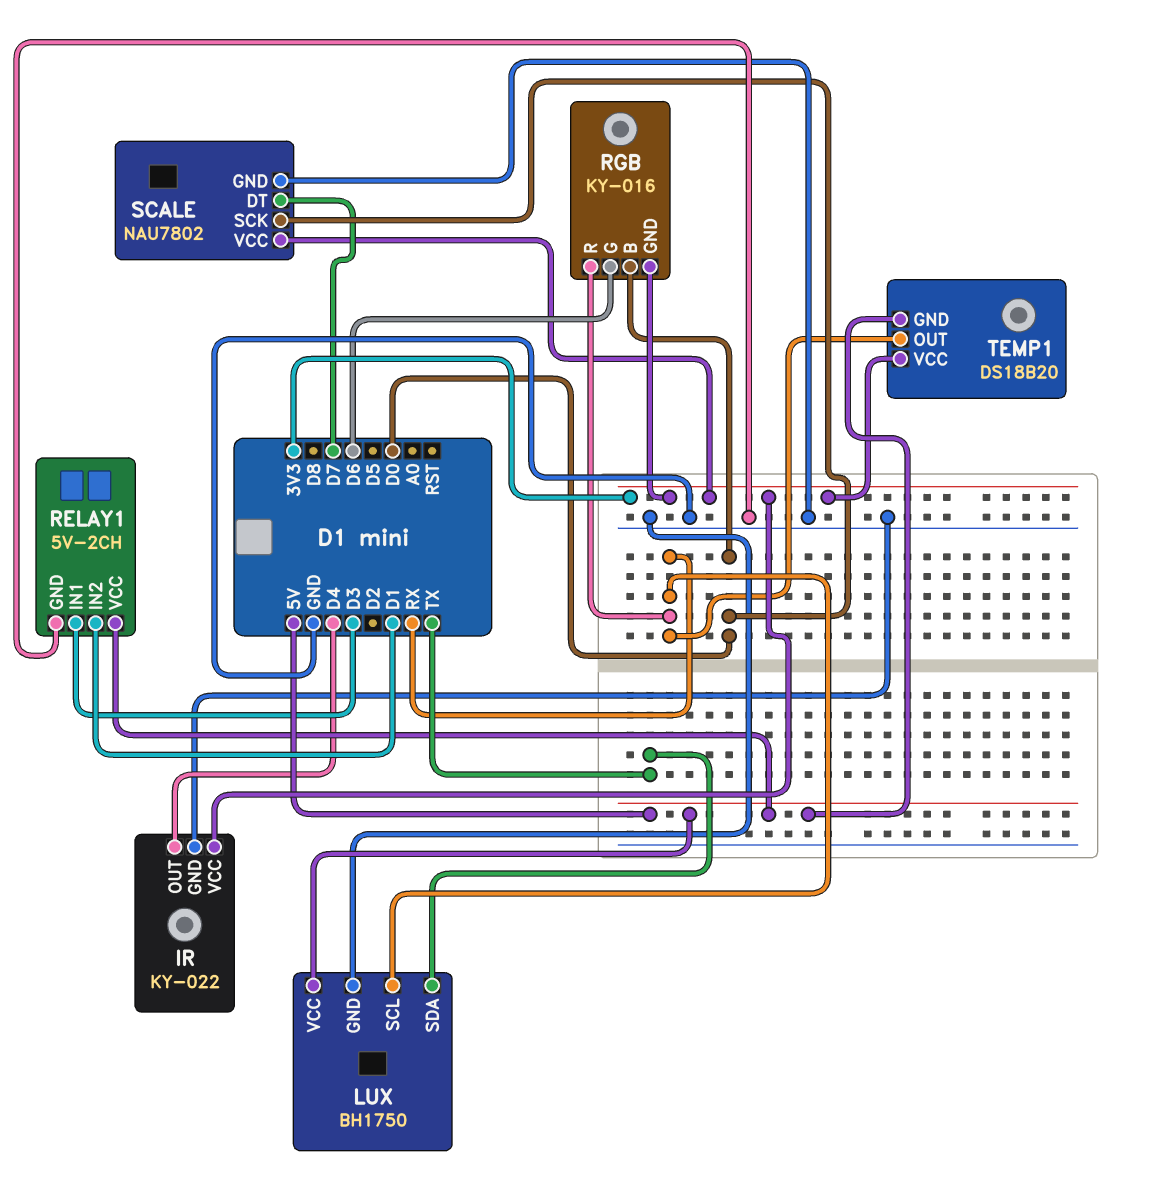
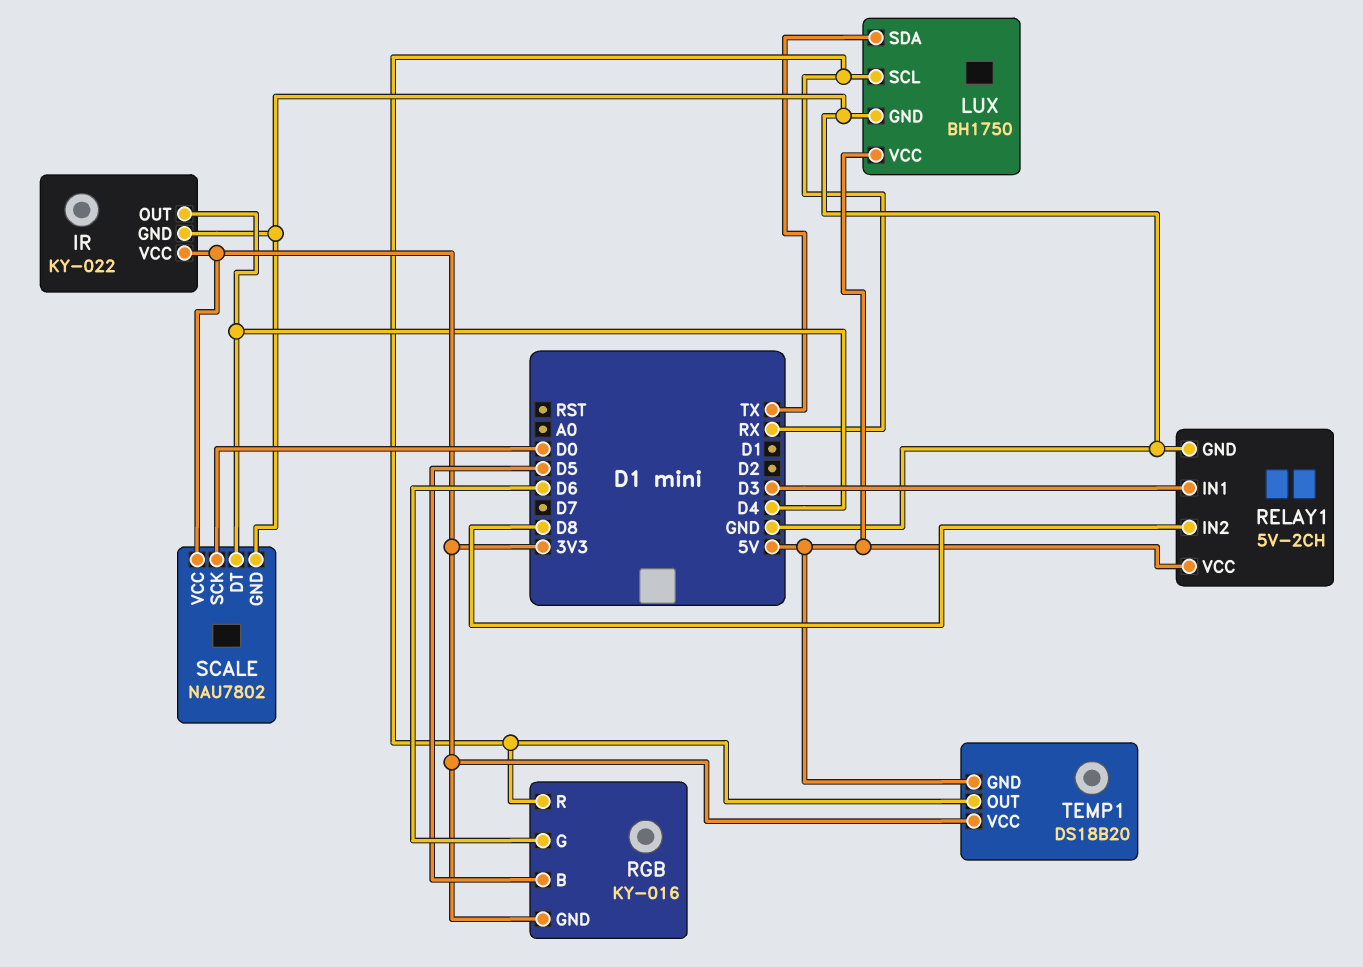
RELAY1 pin IN2: D1 -> D8
RGB pin B: D0 -> D5
SCALE pin DT: D7 -> D4

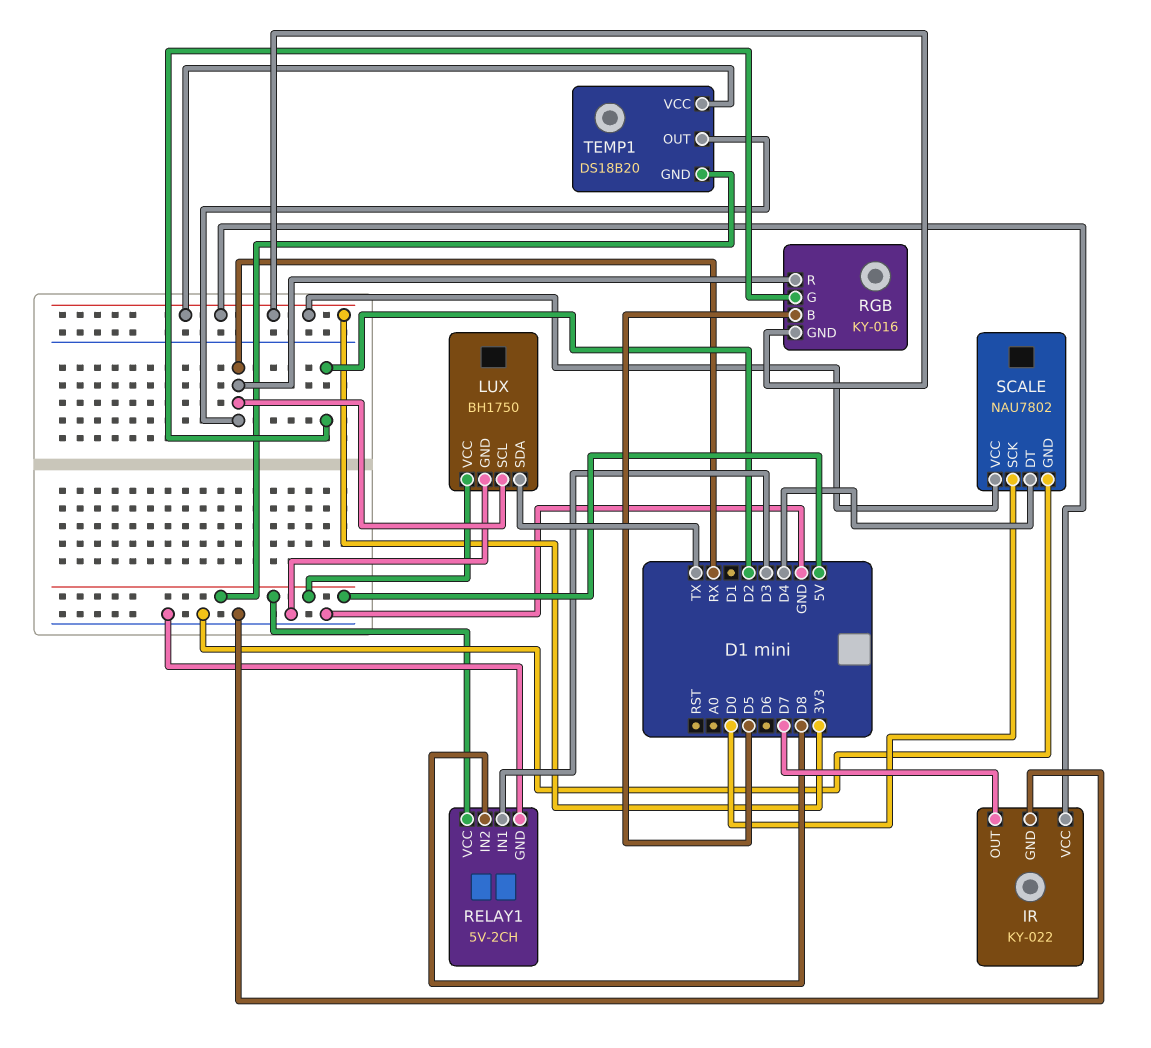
IR pin OUT: D4 -> D7
RGB pin G: D6 -> D2

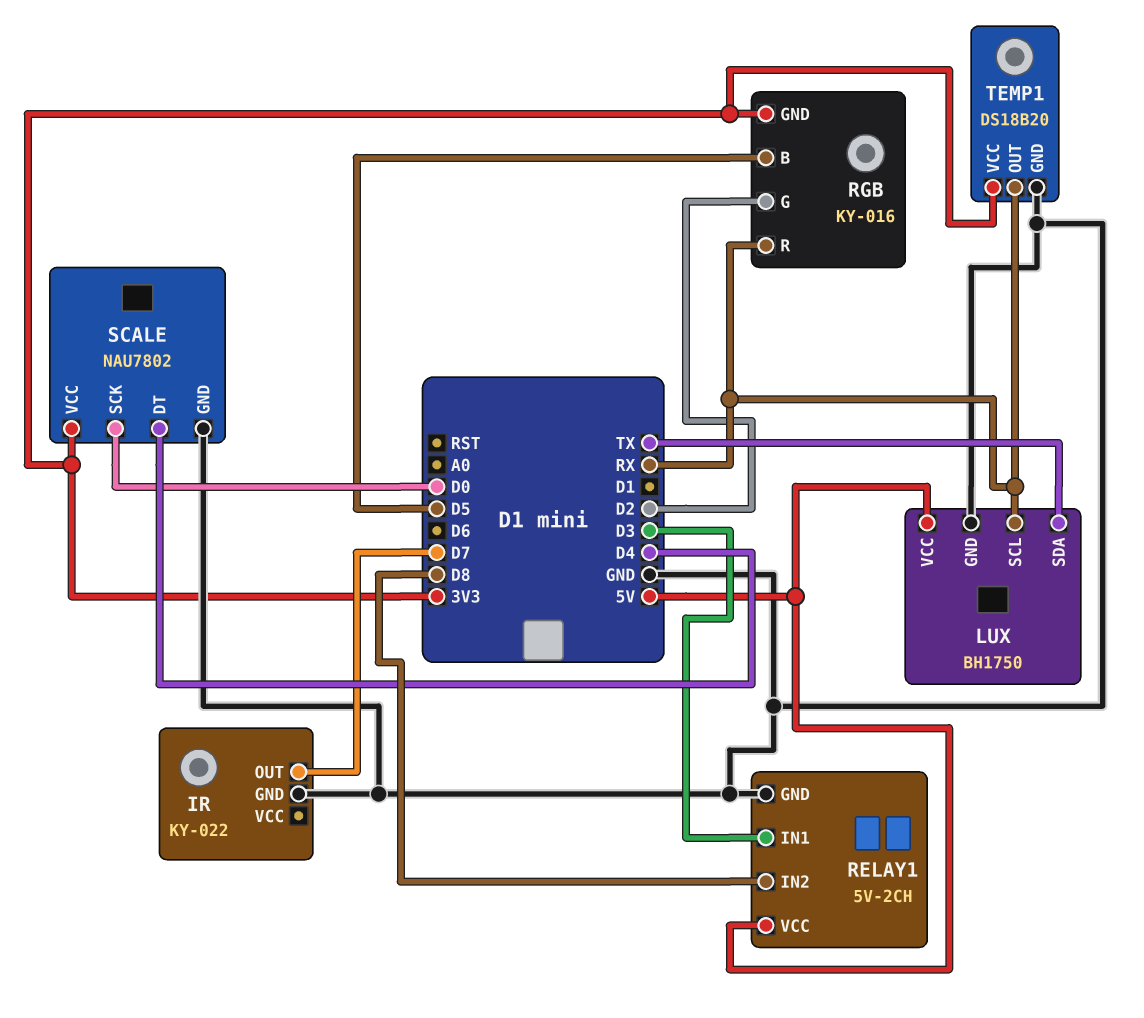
IR pin VCC: 3V3 -> none
TEMP1 pin GND: 5V -> GND

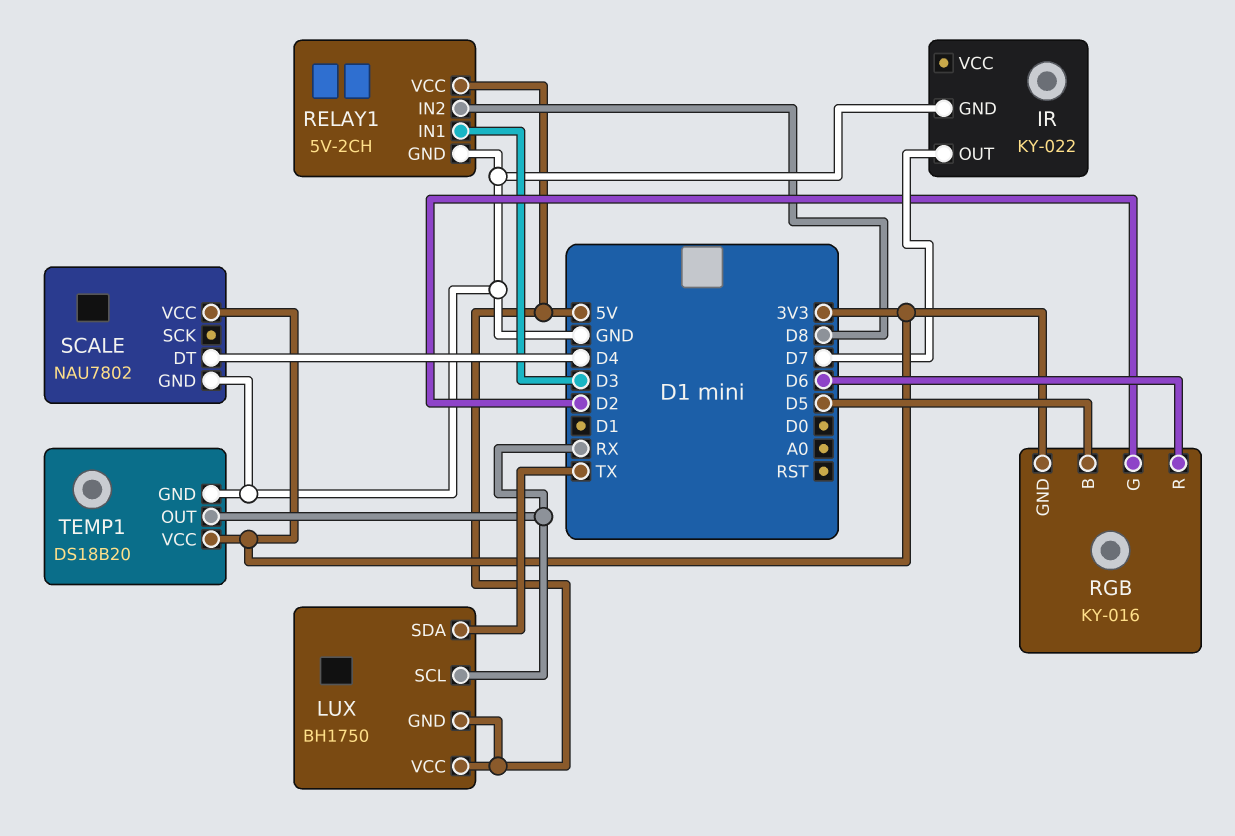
LUX pin GND: GND -> 5V
RGB pin R: RX -> D6
SCALE pin SCK: D0 -> none

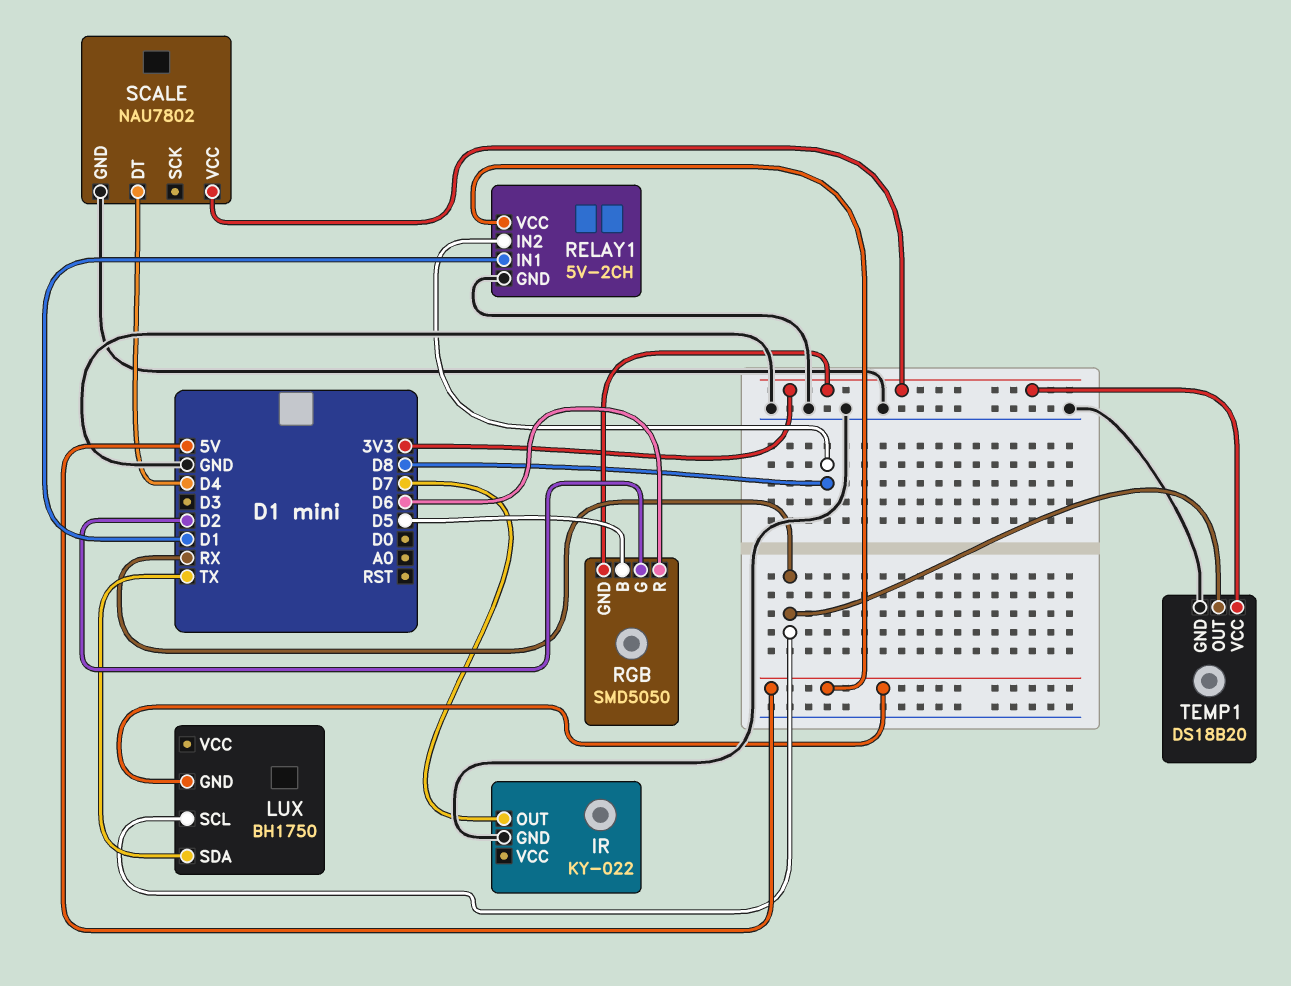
LUX pin VCC: 5V -> none
RELAY1 pin IN1: D3 -> D1
RGB: KY-016 -> SMD5050

